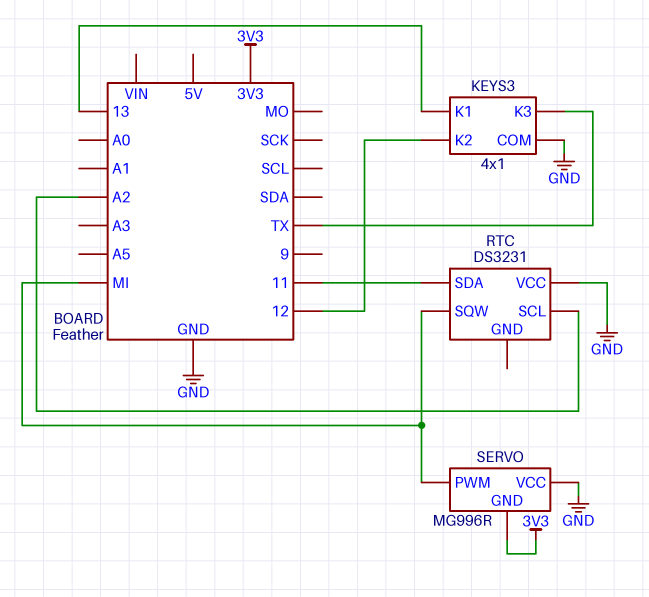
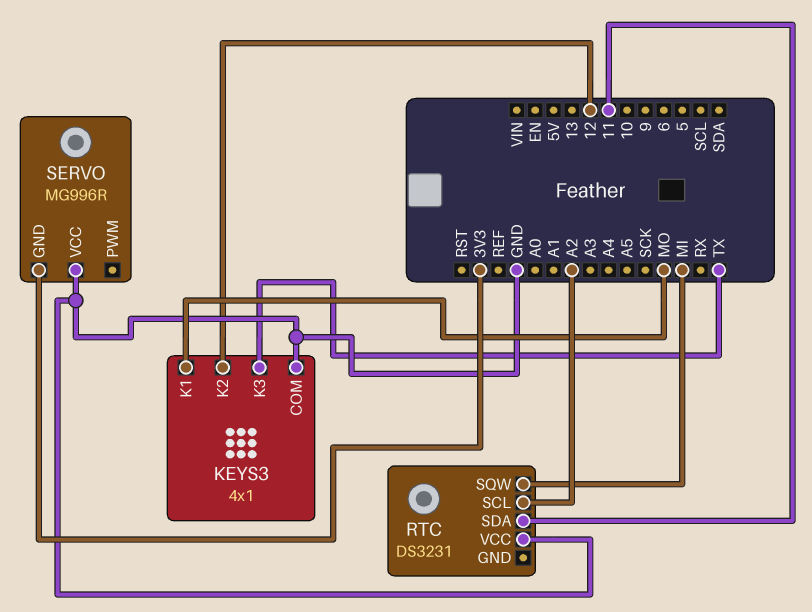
KEYS3 pin K1: 13 -> MO
SERVO pin PWM: MI -> none

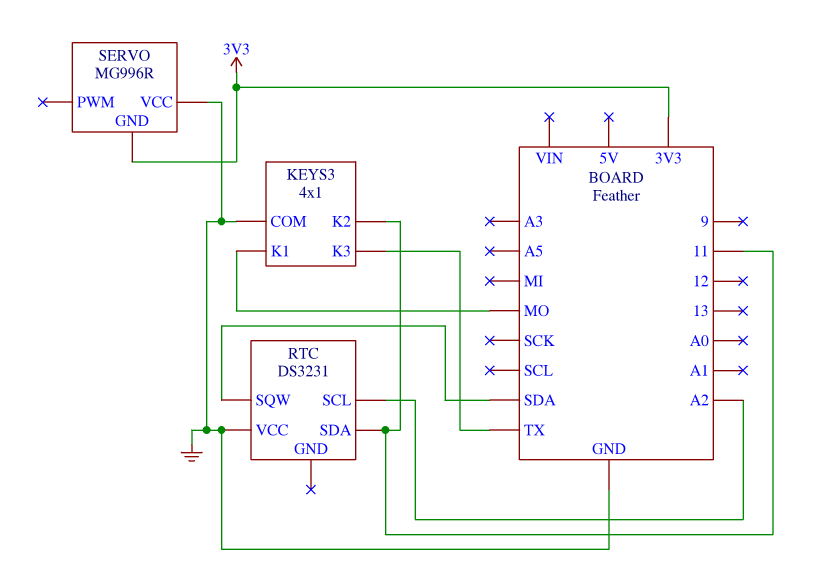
KEYS3 pin K2: 12 -> 11
RTC pin SQW: MI -> SDA

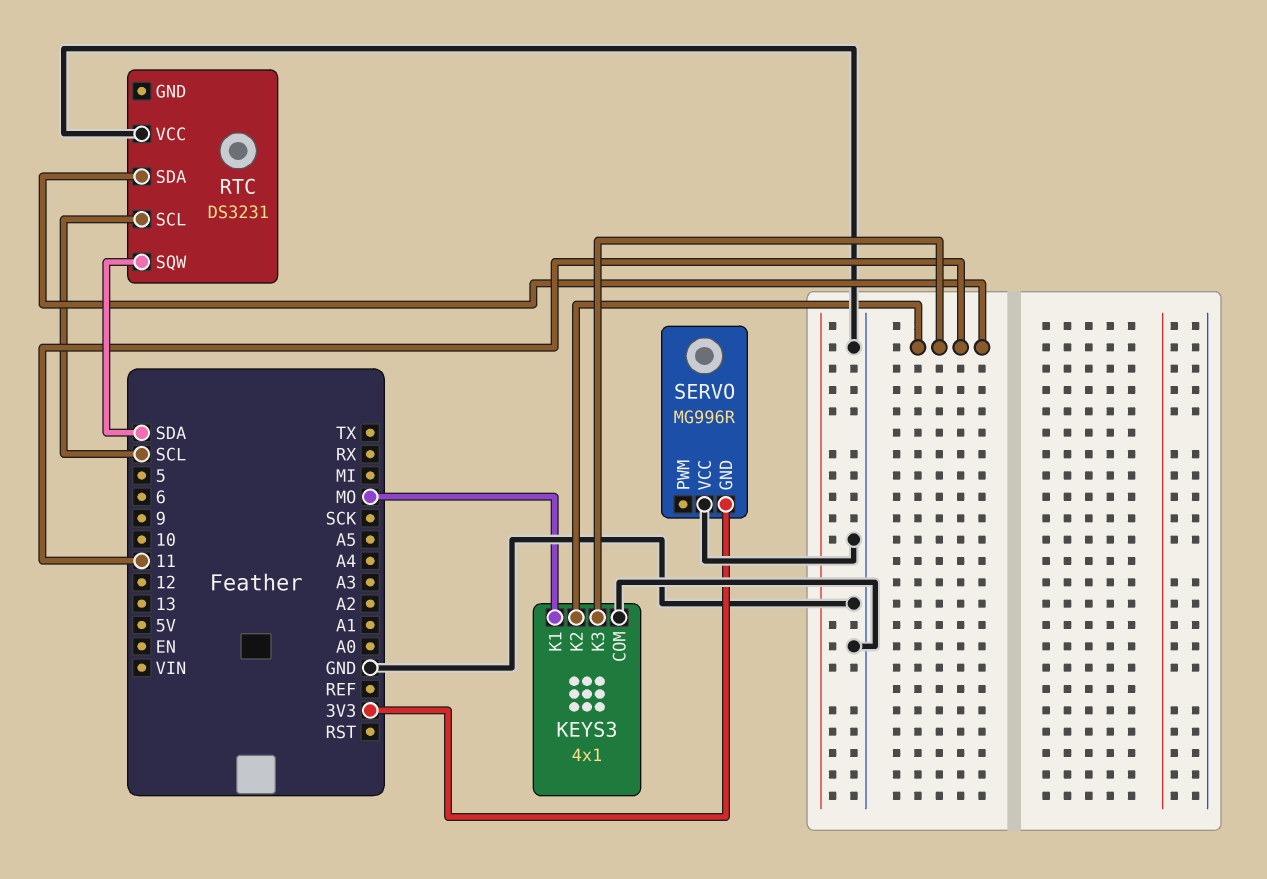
KEYS3 pin K3: TX -> 11
RTC pin SCL: A2 -> SCL

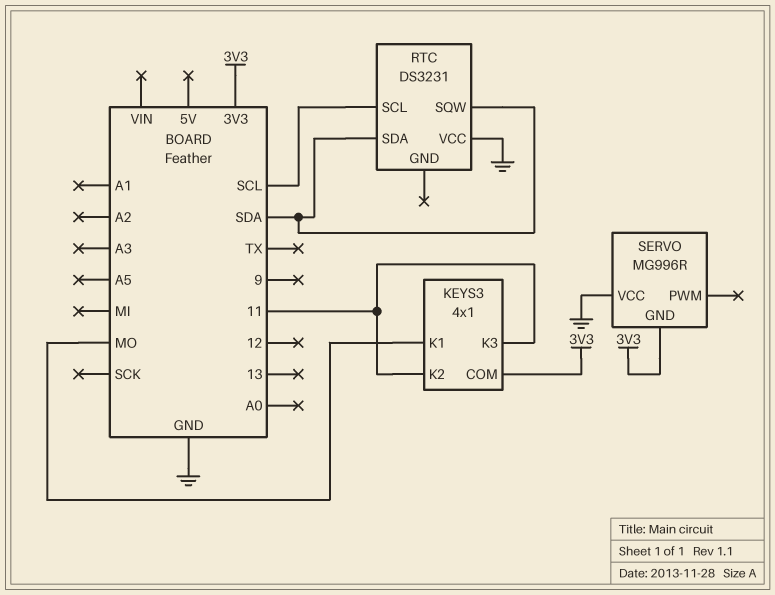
KEYS3 pin COM: GND -> 3V3
RTC pin SDA: 11 -> SDA

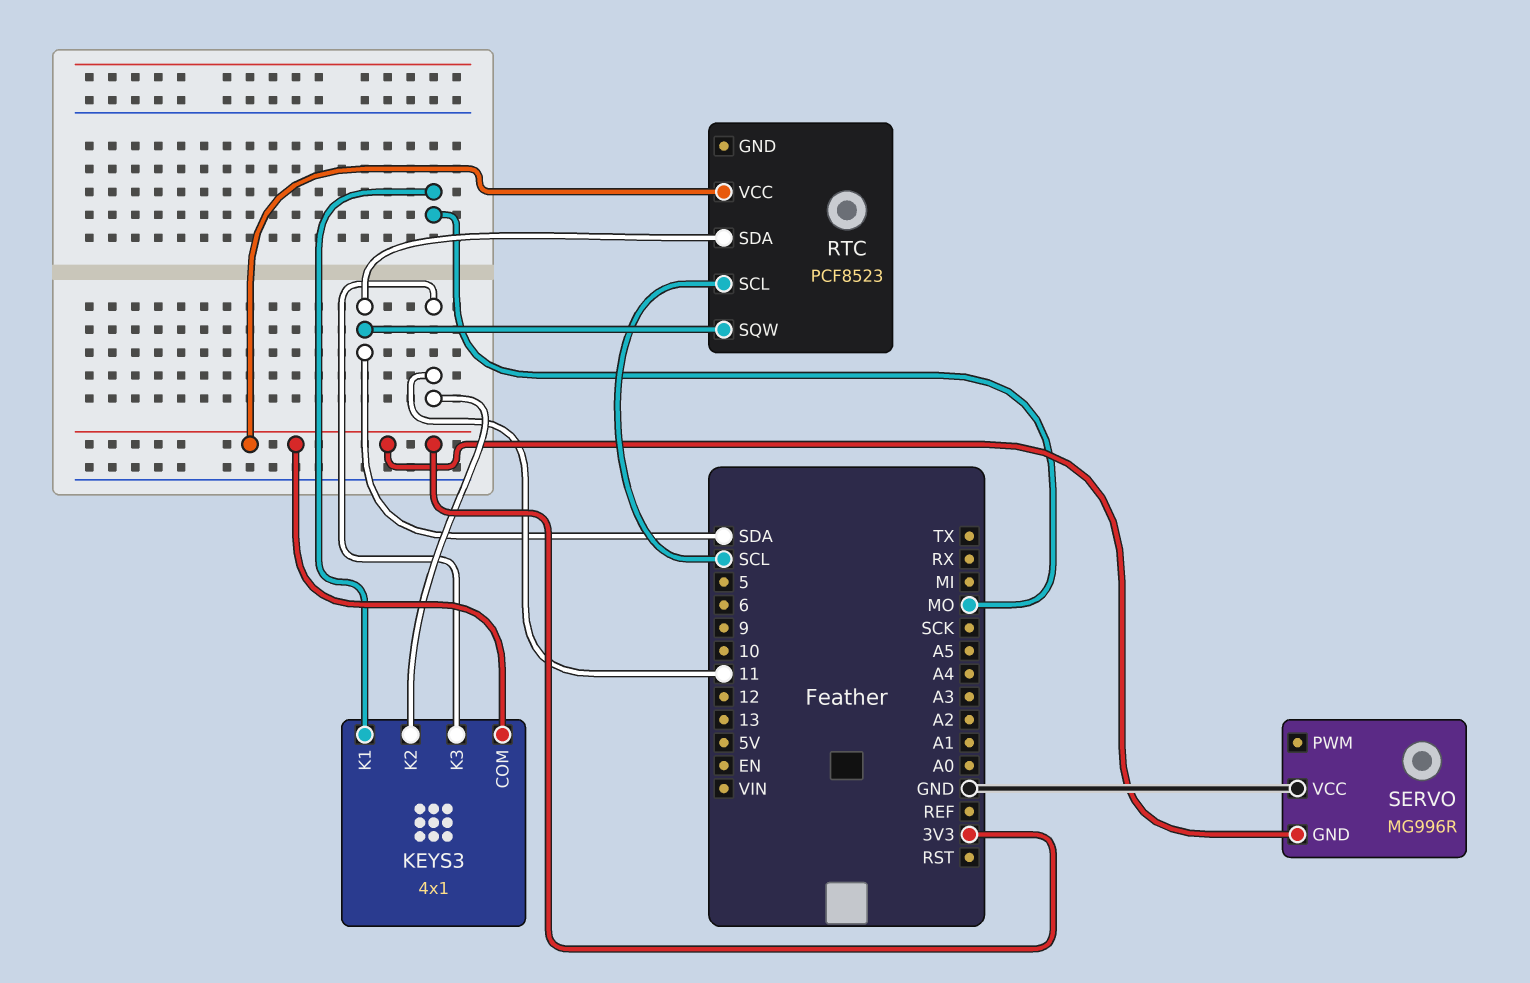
RTC: DS3231 -> PCF8523
RTC pin VCC: GND -> 3V3

